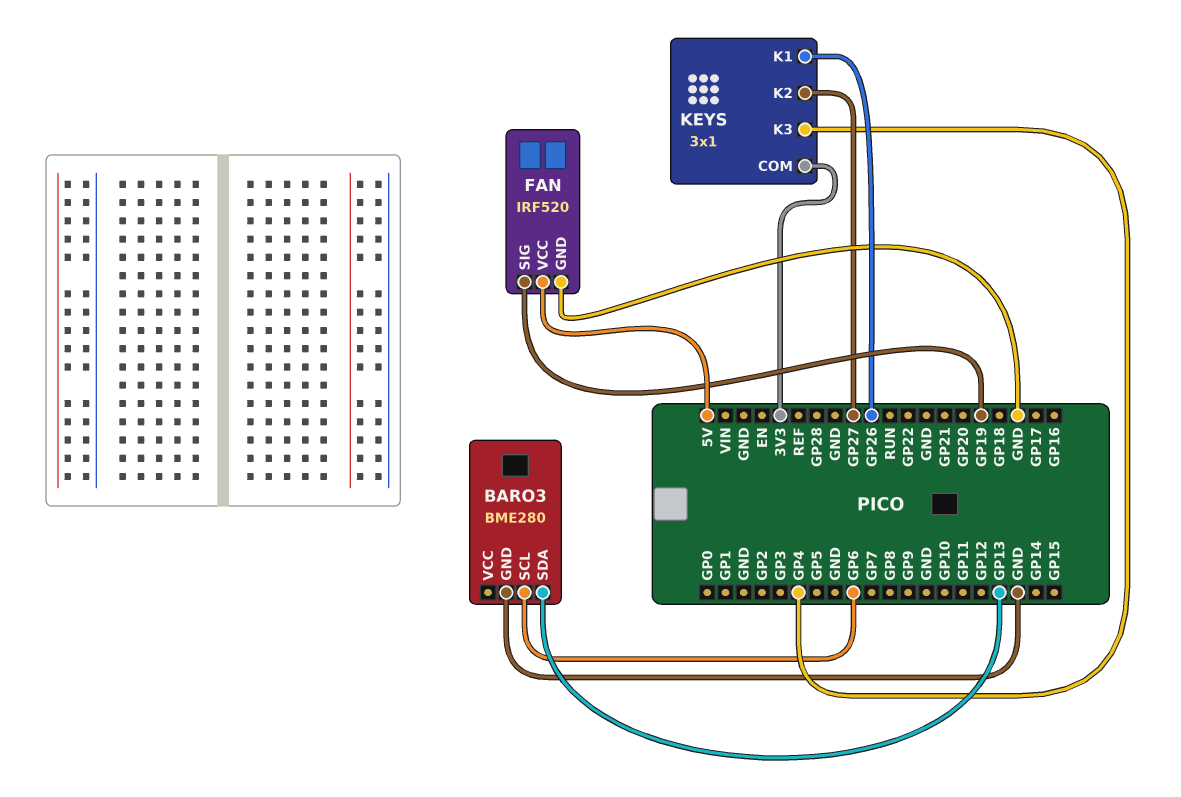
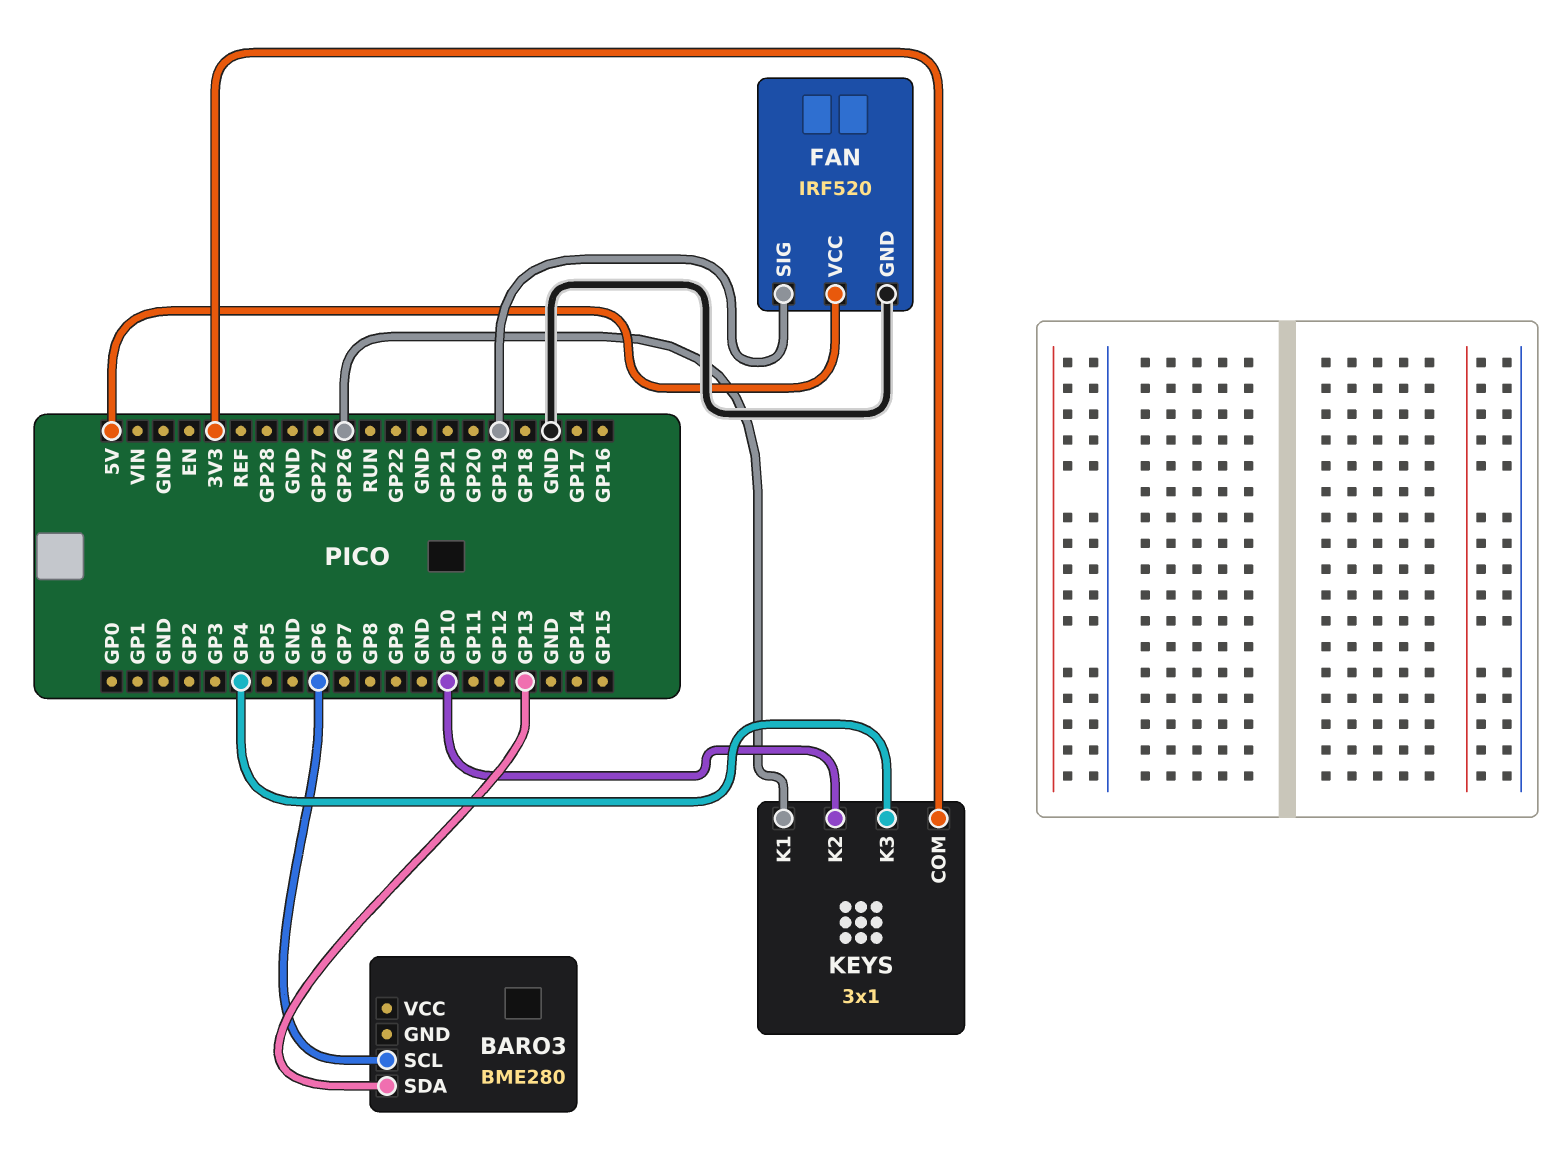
BARO3 pin GND: GND -> none
KEYS pin K2: GP27 -> GP10

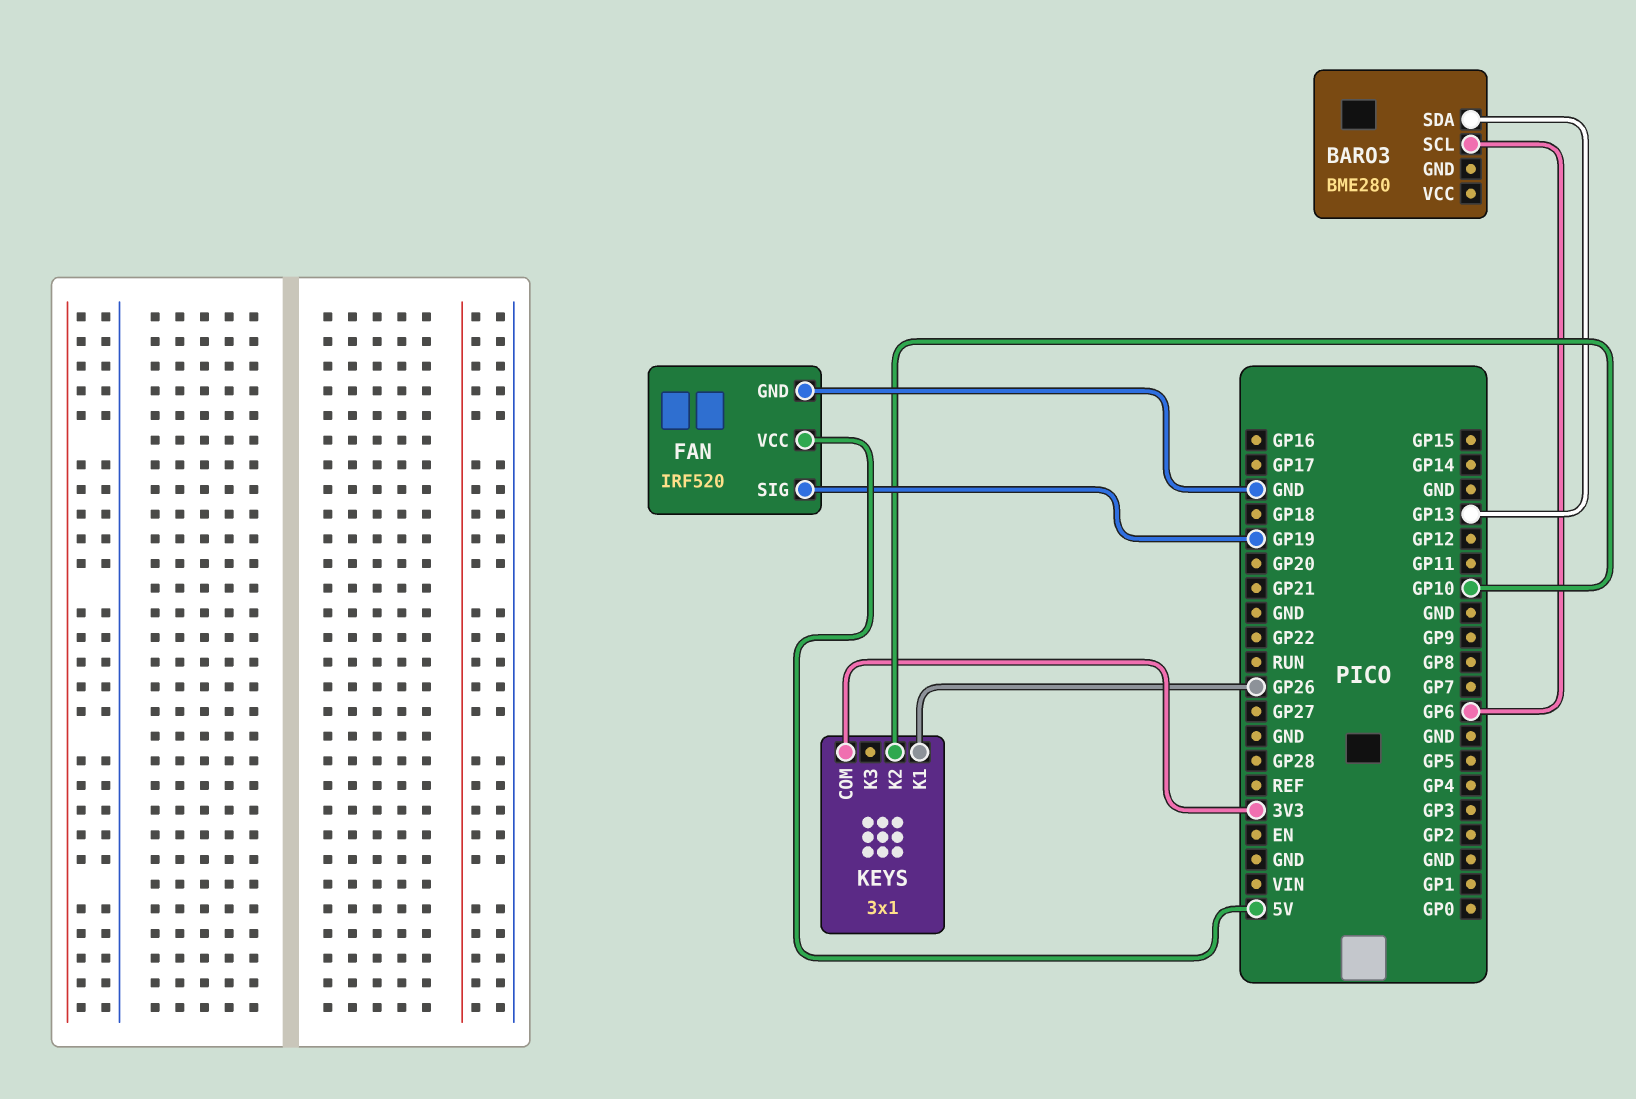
KEYS pin K3: GP4 -> none

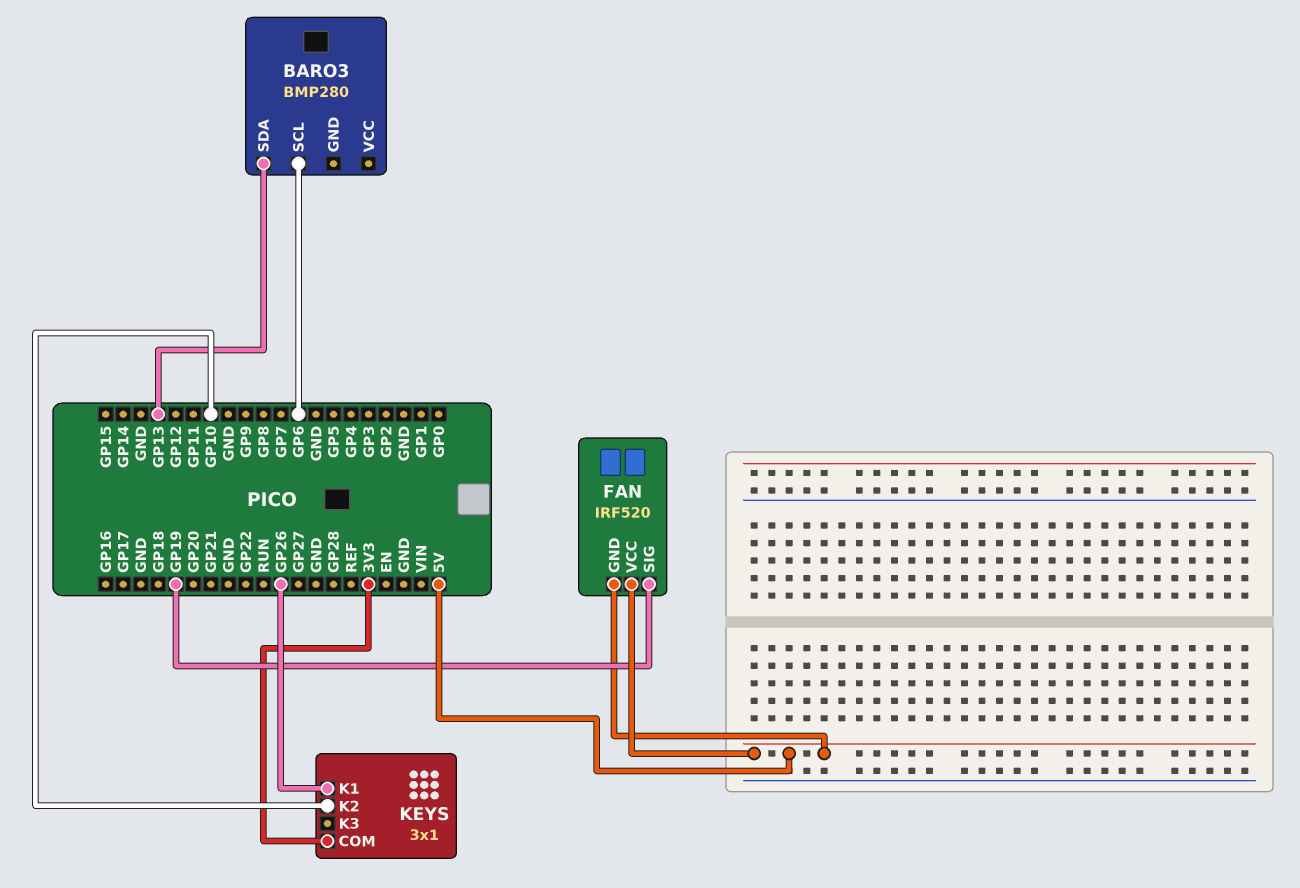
BARO3: BME280 -> BMP280
FAN pin GND: GND -> 5V

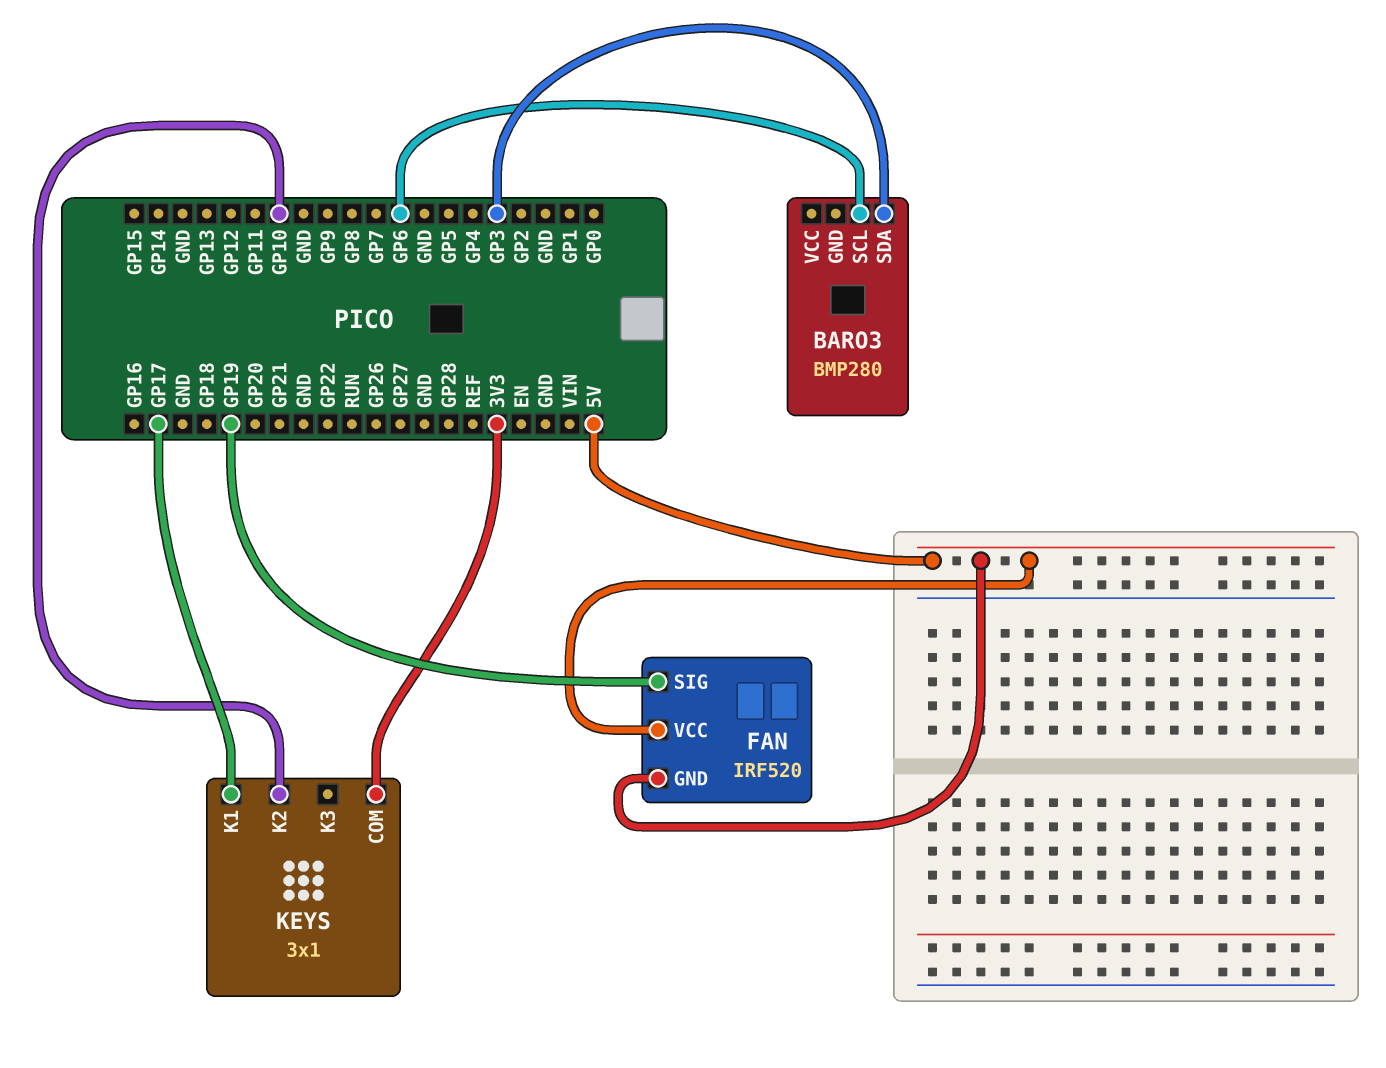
BARO3 pin SDA: GP13 -> GP3
KEYS pin K1: GP26 -> GP17

